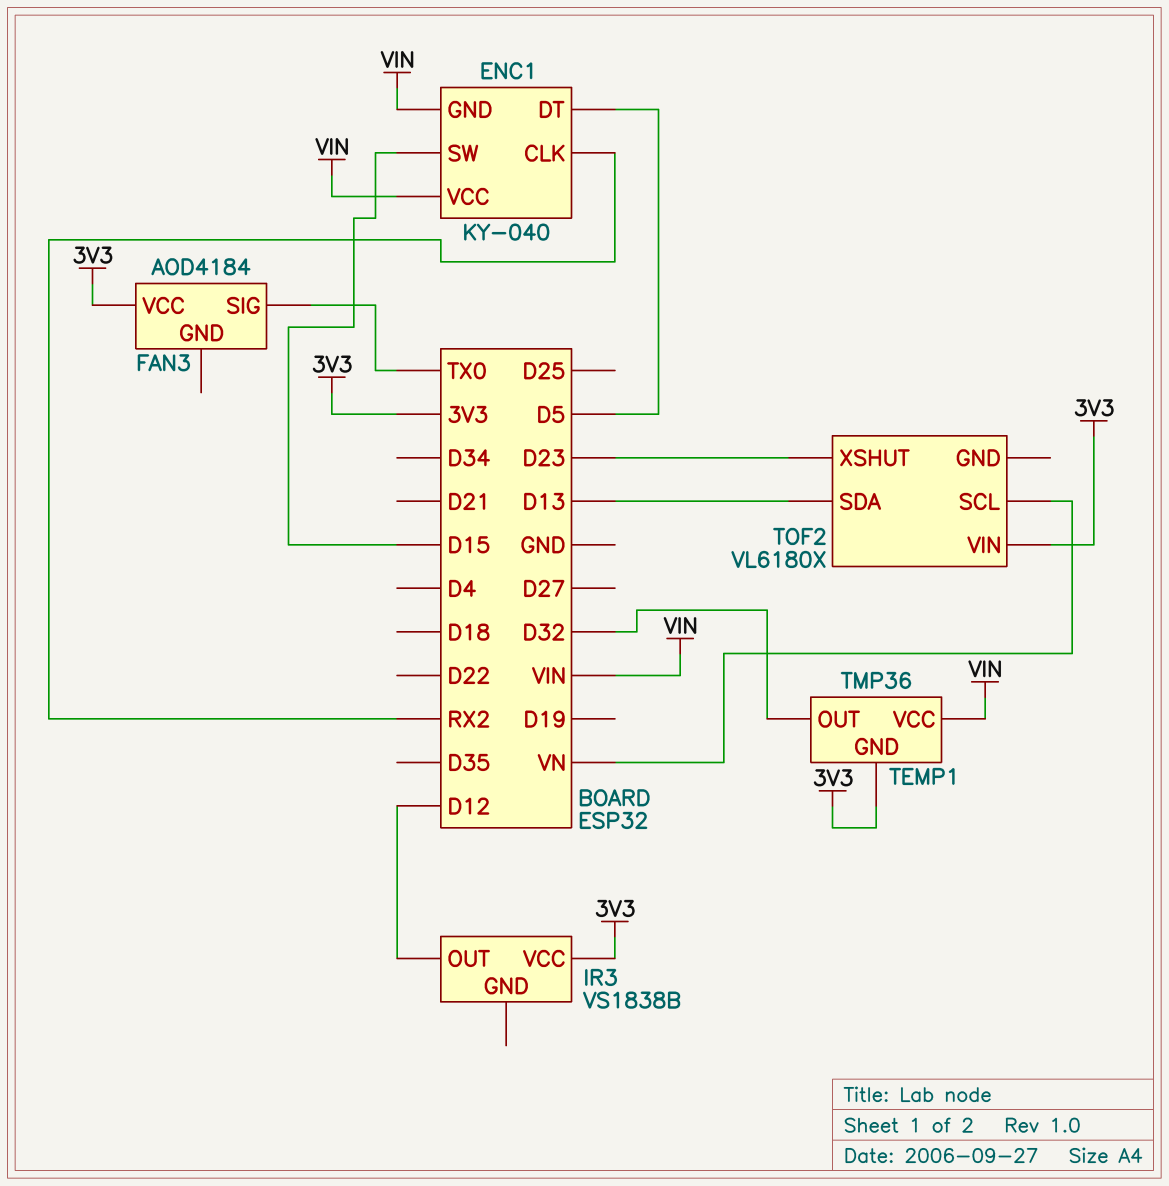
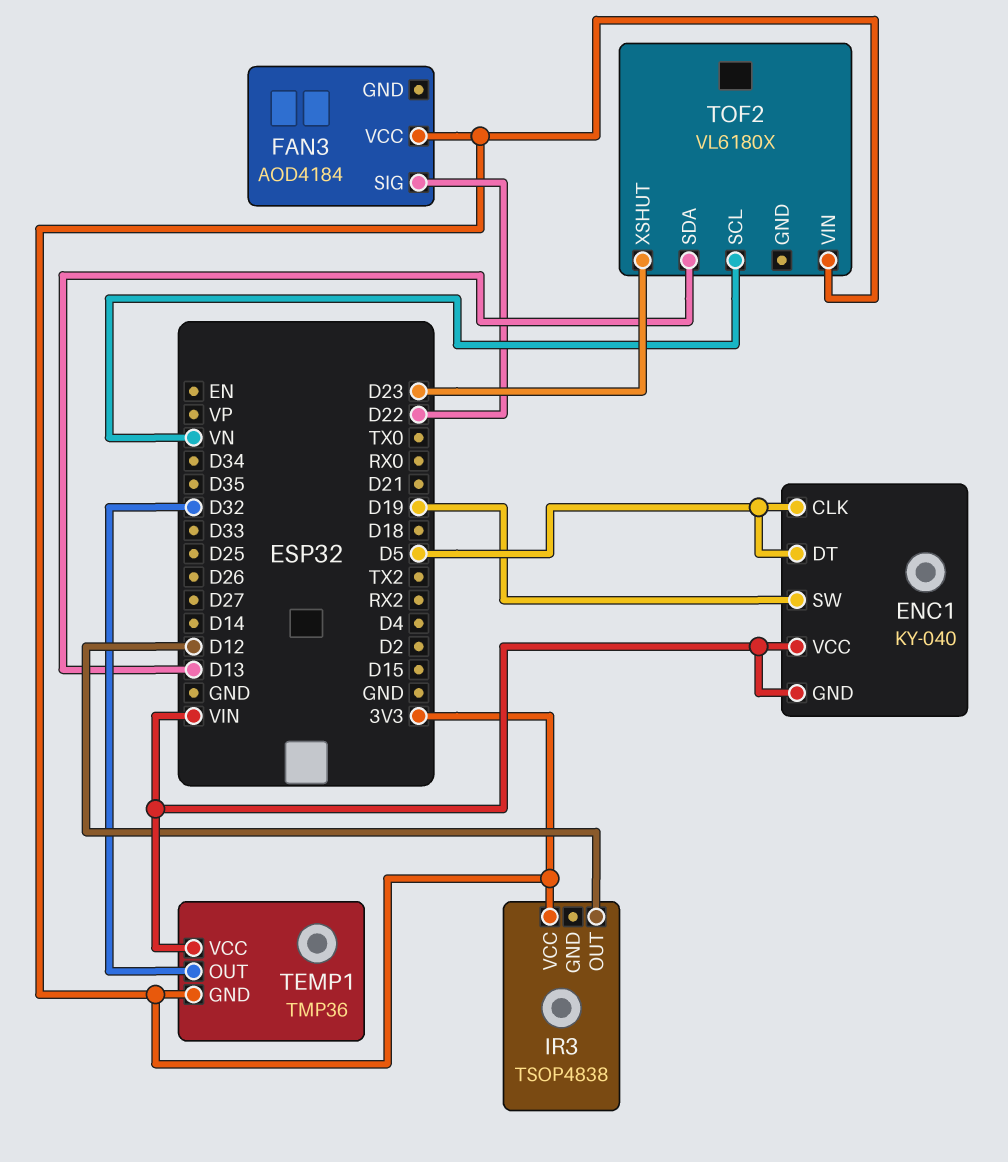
ENC1 pin CLK: RX2 -> D5
ENC1 pin SW: D15 -> D19
FAN3 pin SIG: TX0 -> D22
IR3: VS1838B -> TSOP4838

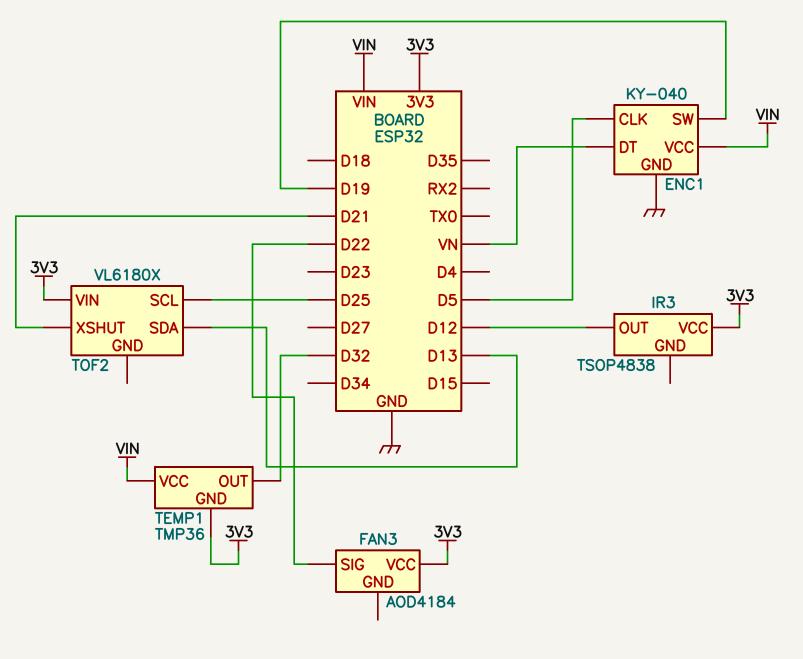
ENC1 pin DT: D5 -> VN
ENC1 pin GND: VIN -> GND
TOF2 pin SCL: VN -> D25
TOF2 pin XSHUT: D23 -> D21

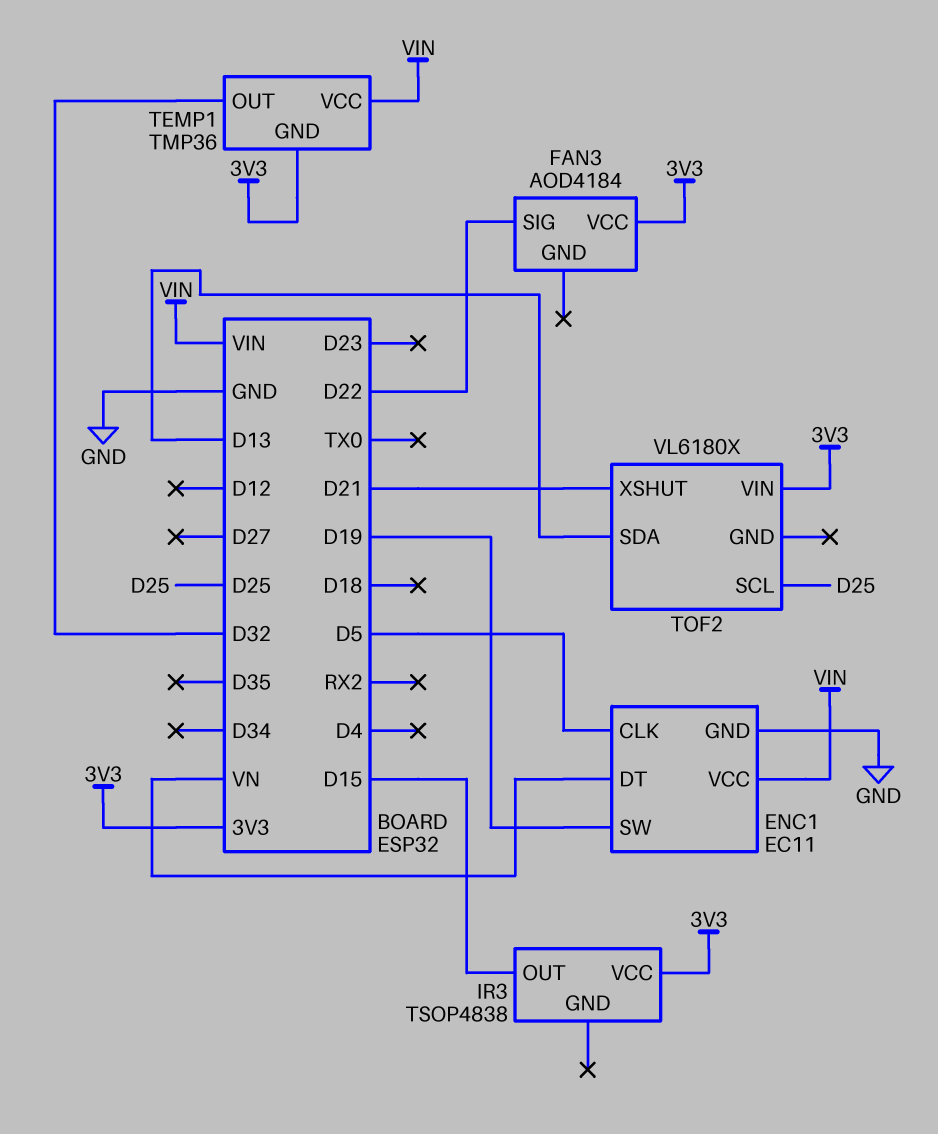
ENC1: KY-040 -> EC11
IR3 pin OUT: D12 -> D15

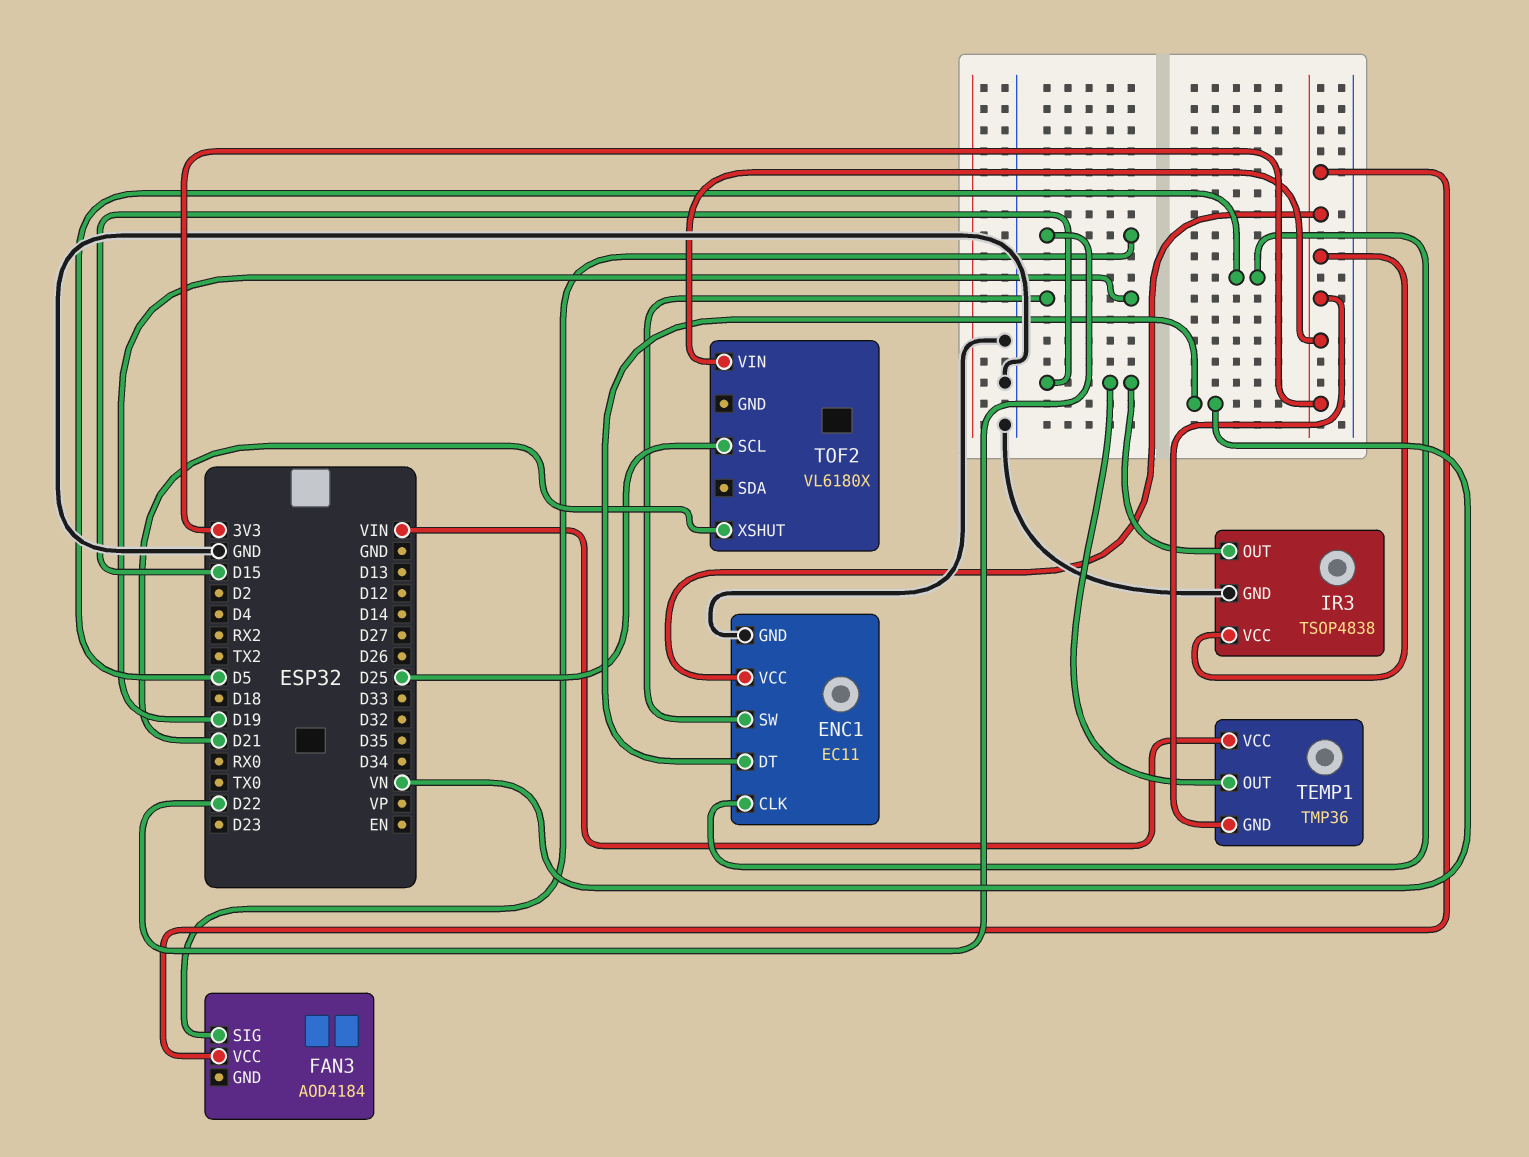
ENC1 pin VCC: VIN -> 3V3
IR3 pin GND: none -> GND
TEMP1 pin OUT: D32 -> D15
TOF2 pin SDA: D13 -> none

